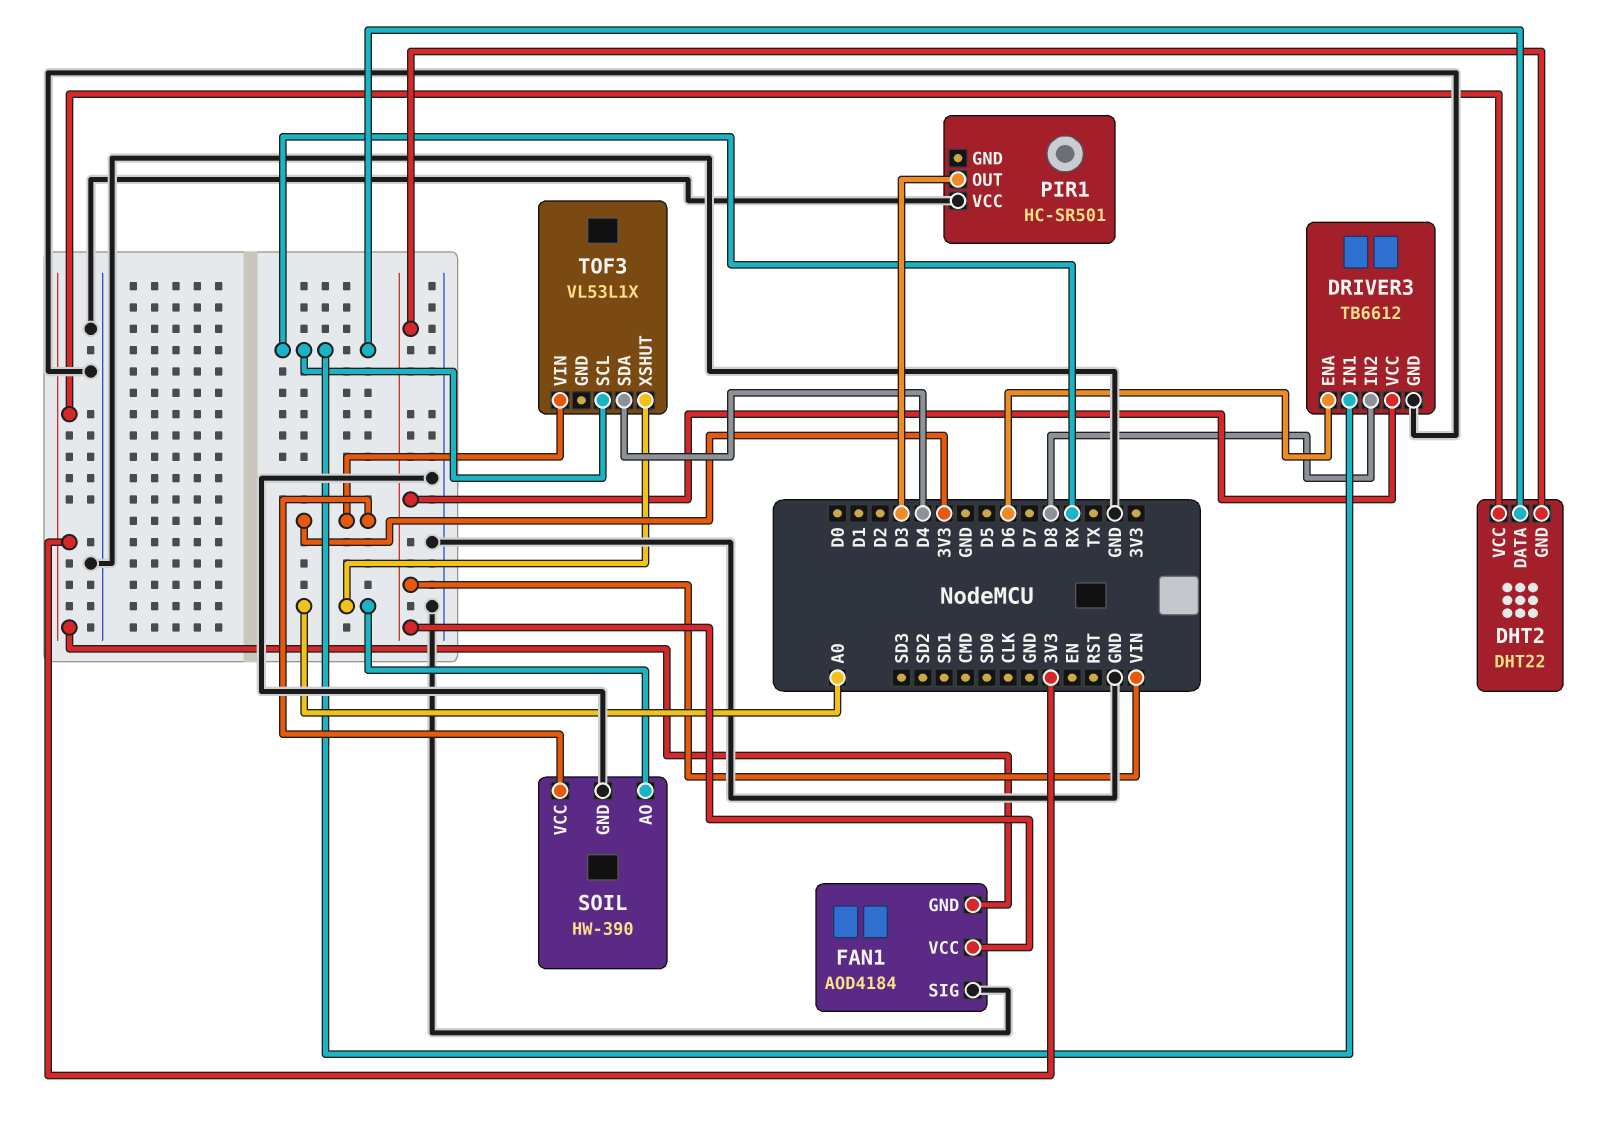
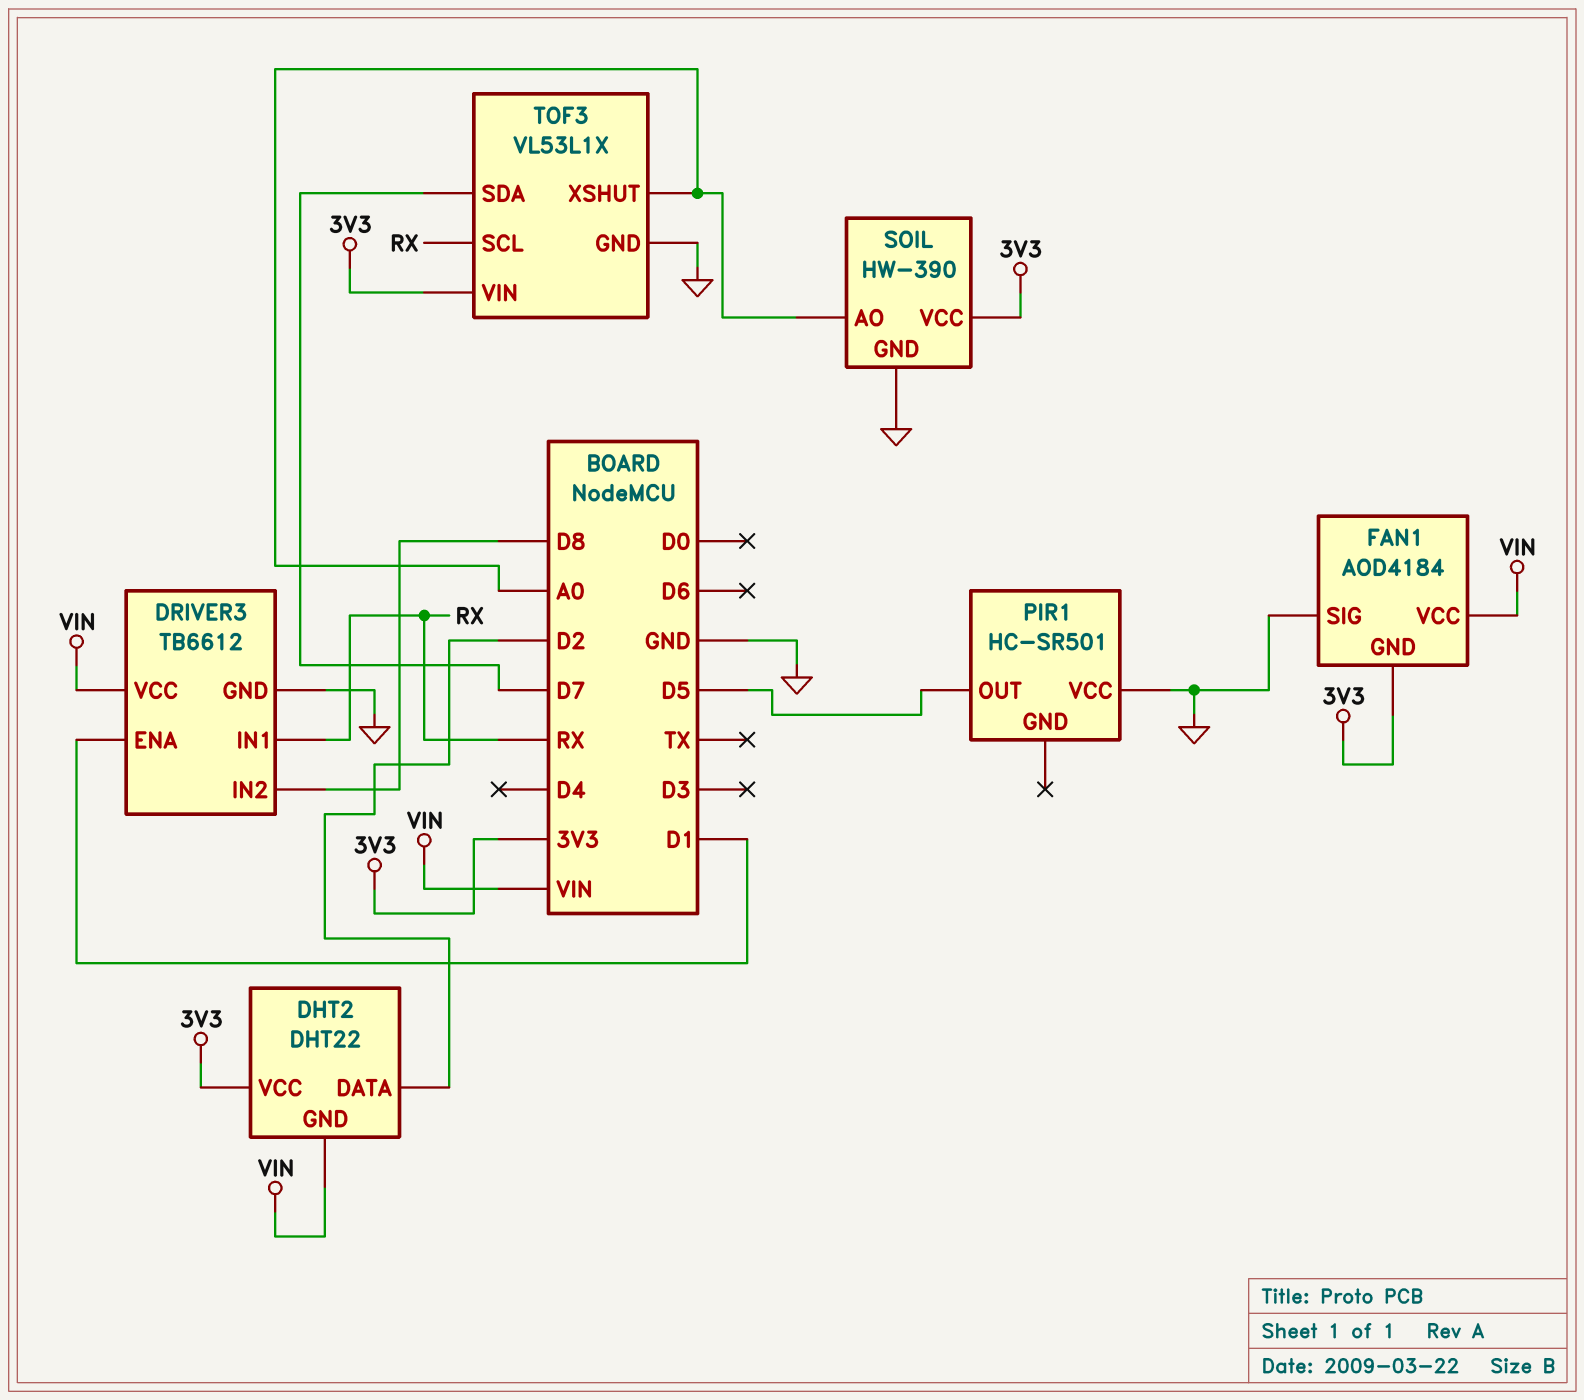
DHT2 pin DATA: RX -> D2
DRIVER3 pin ENA: D6 -> D1
PIR1 pin OUT: D3 -> D5
TOF3 pin GND: none -> GND
TOF3 pin SDA: D4 -> D7

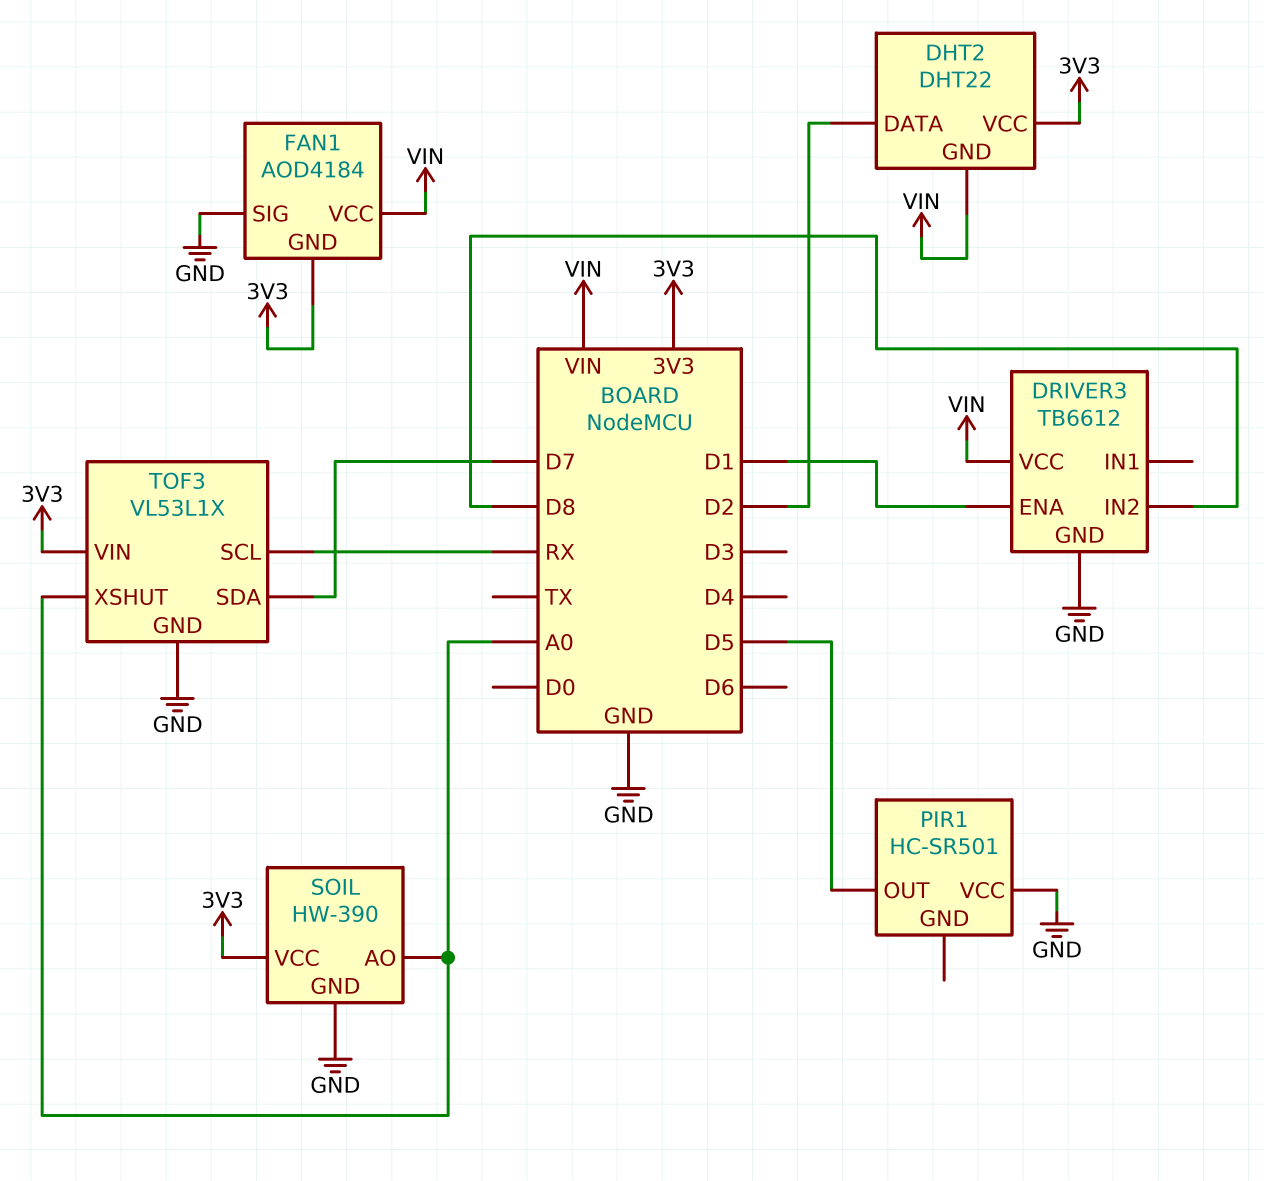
DRIVER3 pin IN1: RX -> none

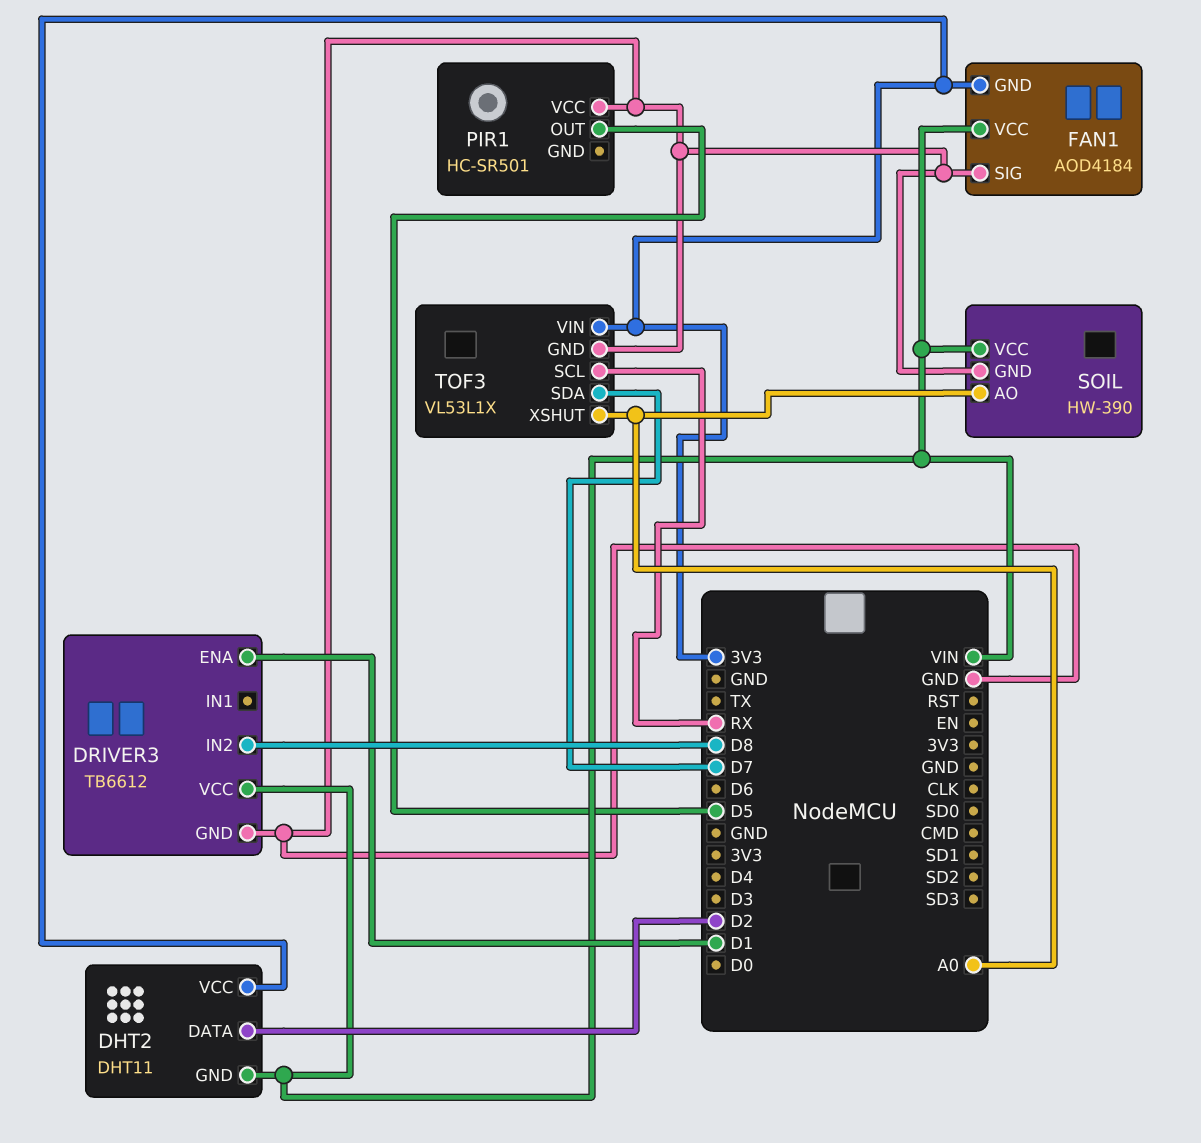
DHT2: DHT22 -> DHT11
SOIL pin VCC: 3V3 -> VIN

